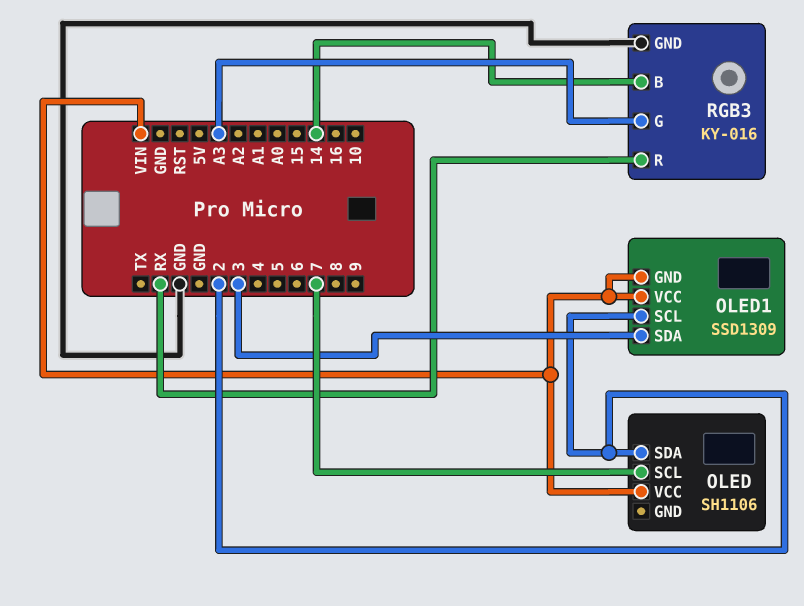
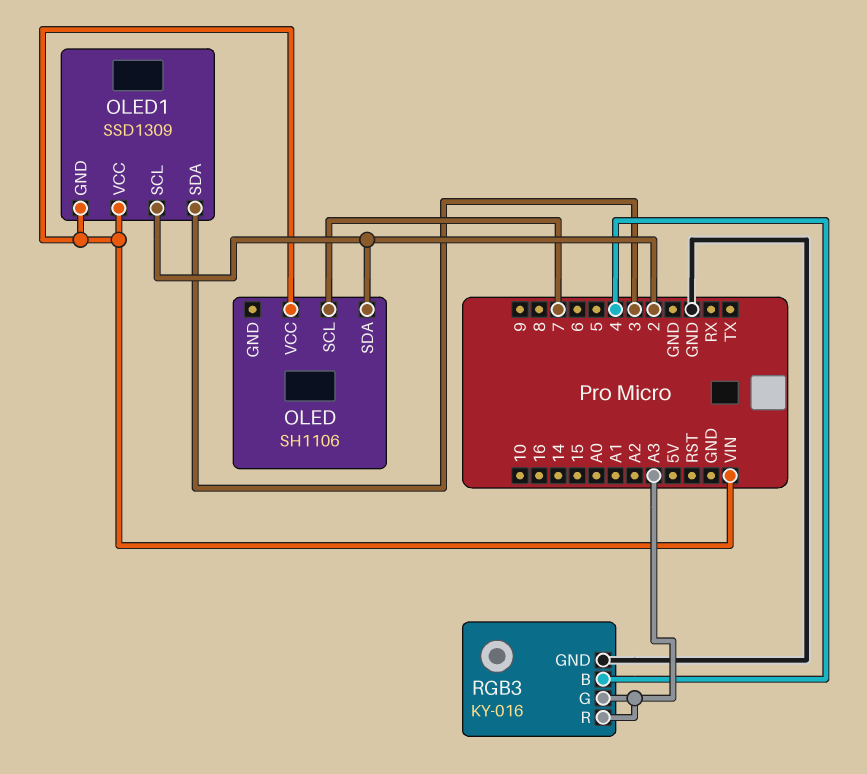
RGB3 pin B: 14 -> 4
RGB3 pin R: RX -> A3

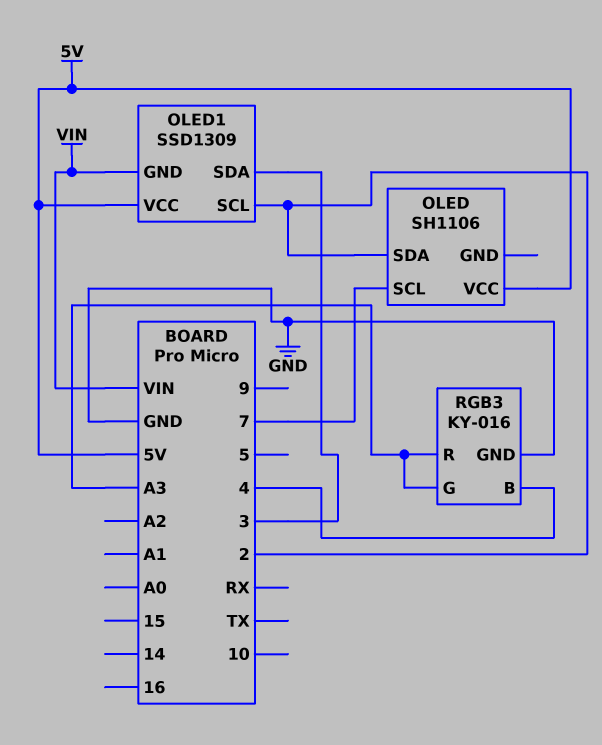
OLED pin VCC: VIN -> 5V
OLED1 pin VCC: VIN -> 5V

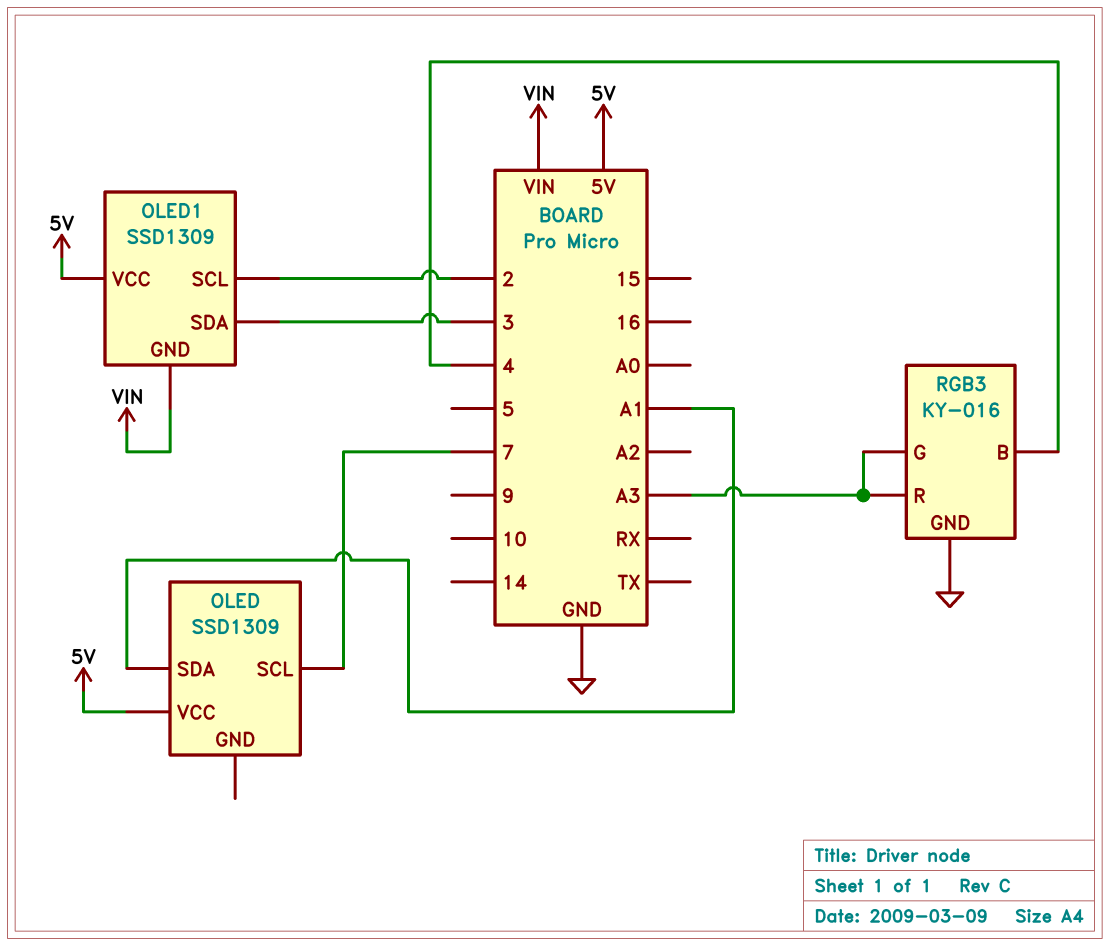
OLED: SH1106 -> SSD1309
OLED pin SDA: 2 -> A1

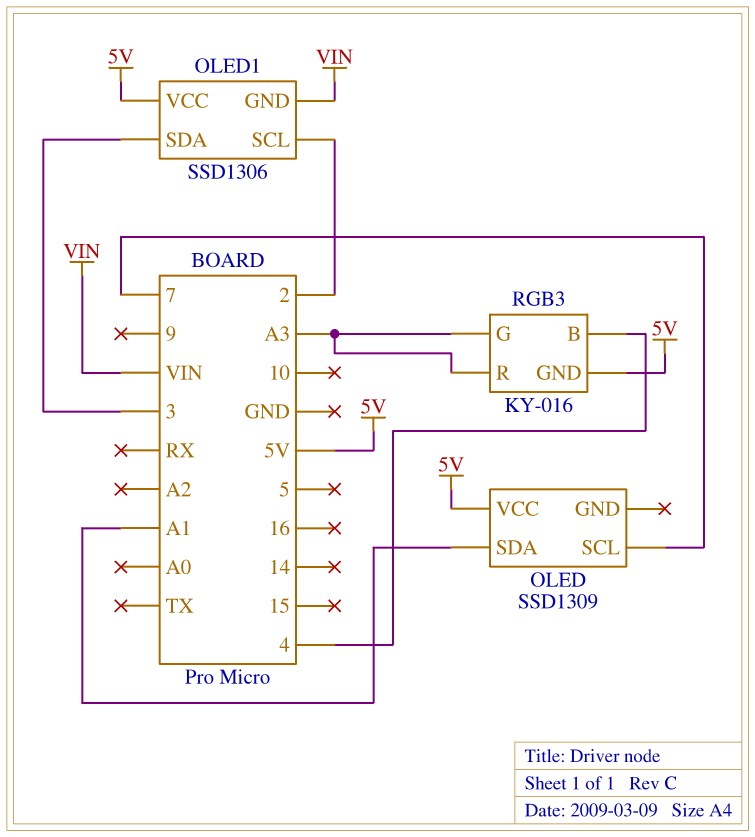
OLED1: SSD1309 -> SSD1306
RGB3 pin GND: GND -> 5V

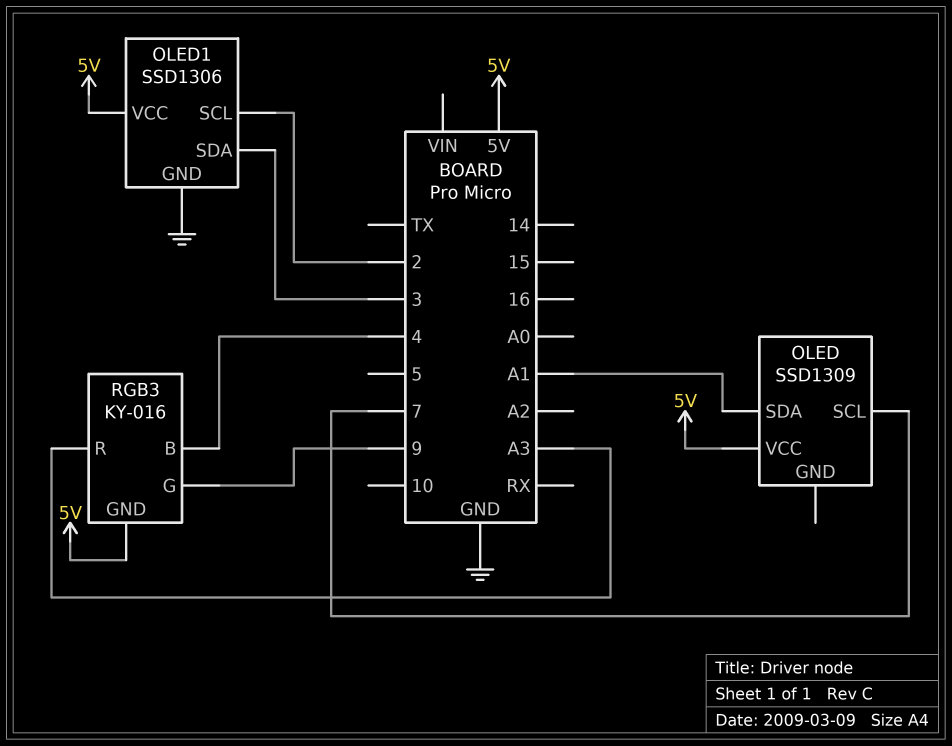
OLED1 pin GND: VIN -> GND
RGB3 pin G: A3 -> 9

